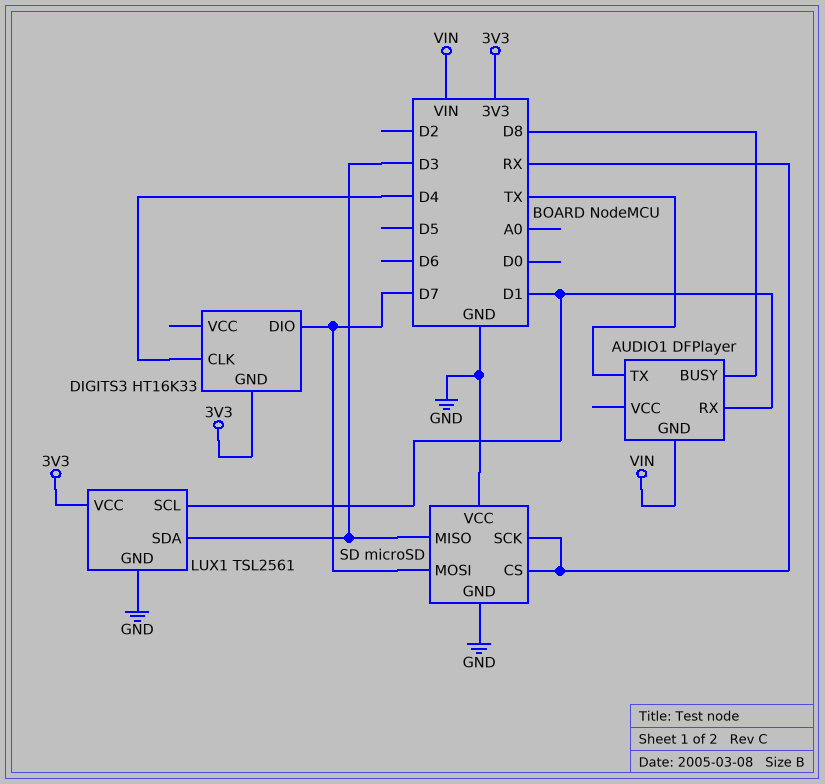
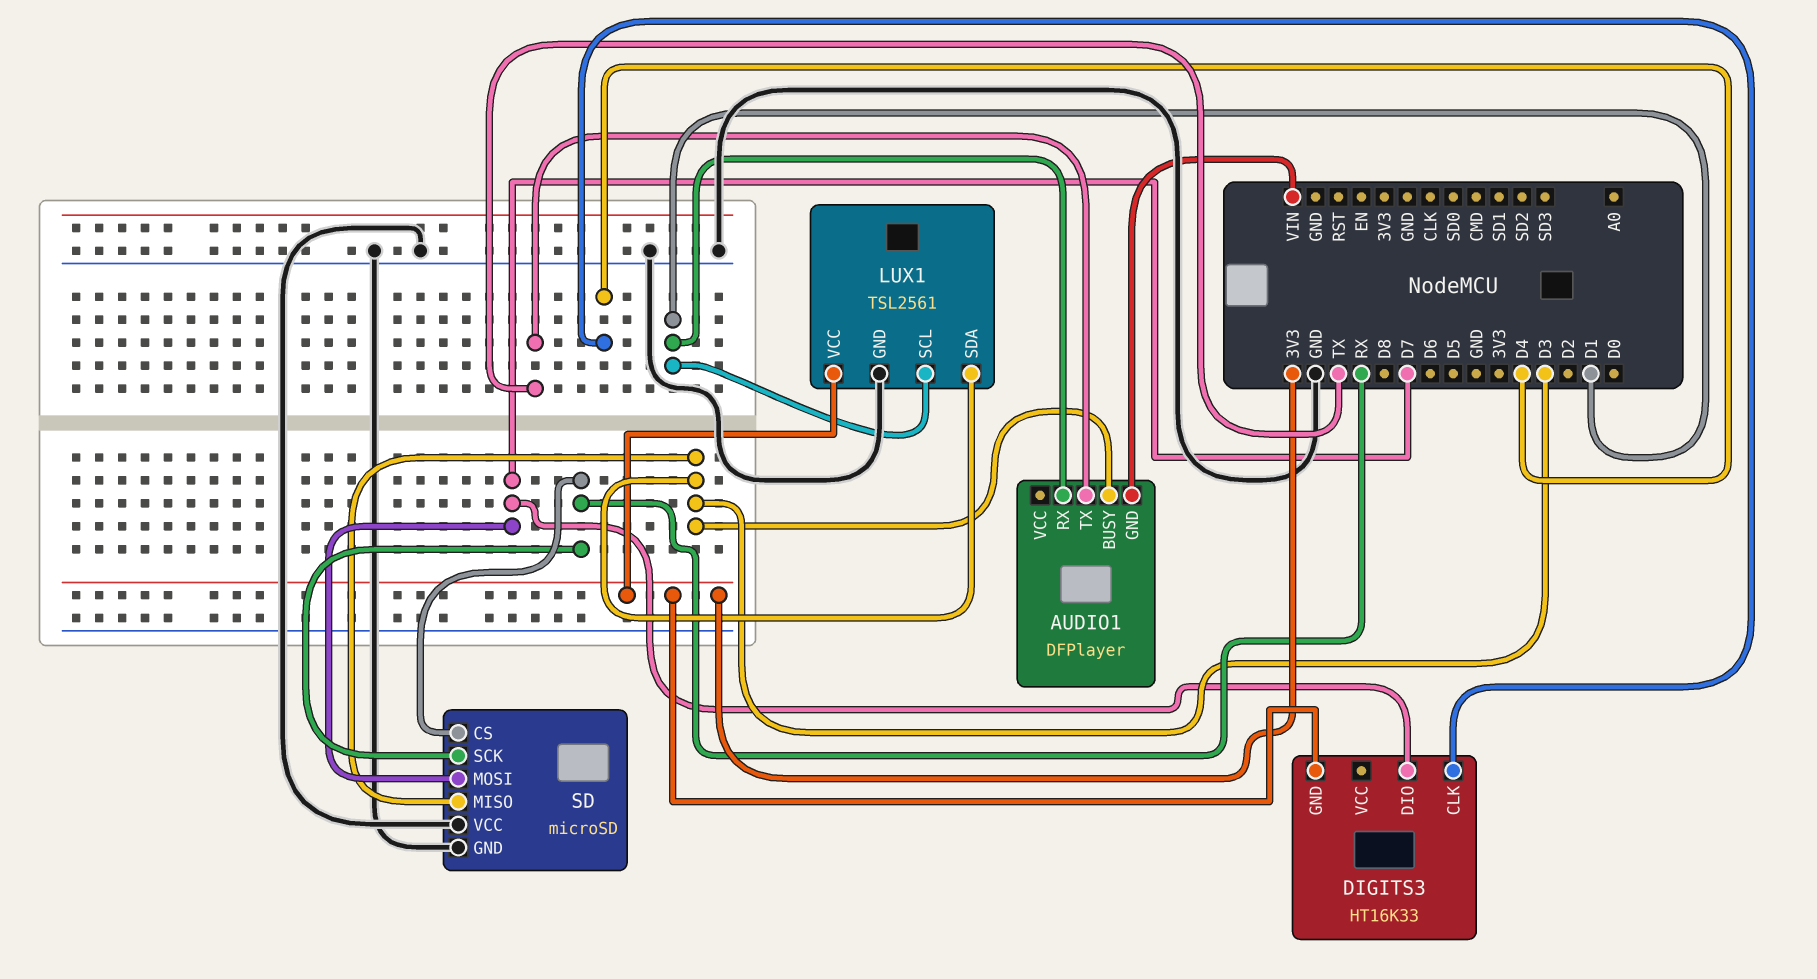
AUDIO1 pin BUSY: D8 -> D3

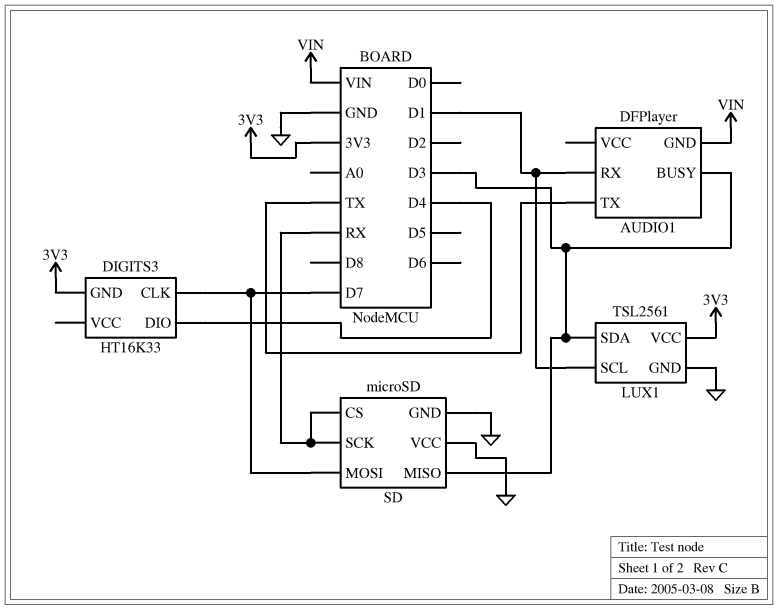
DIGITS3 pin CLK: D4 -> D7
DIGITS3 pin DIO: D7 -> D4

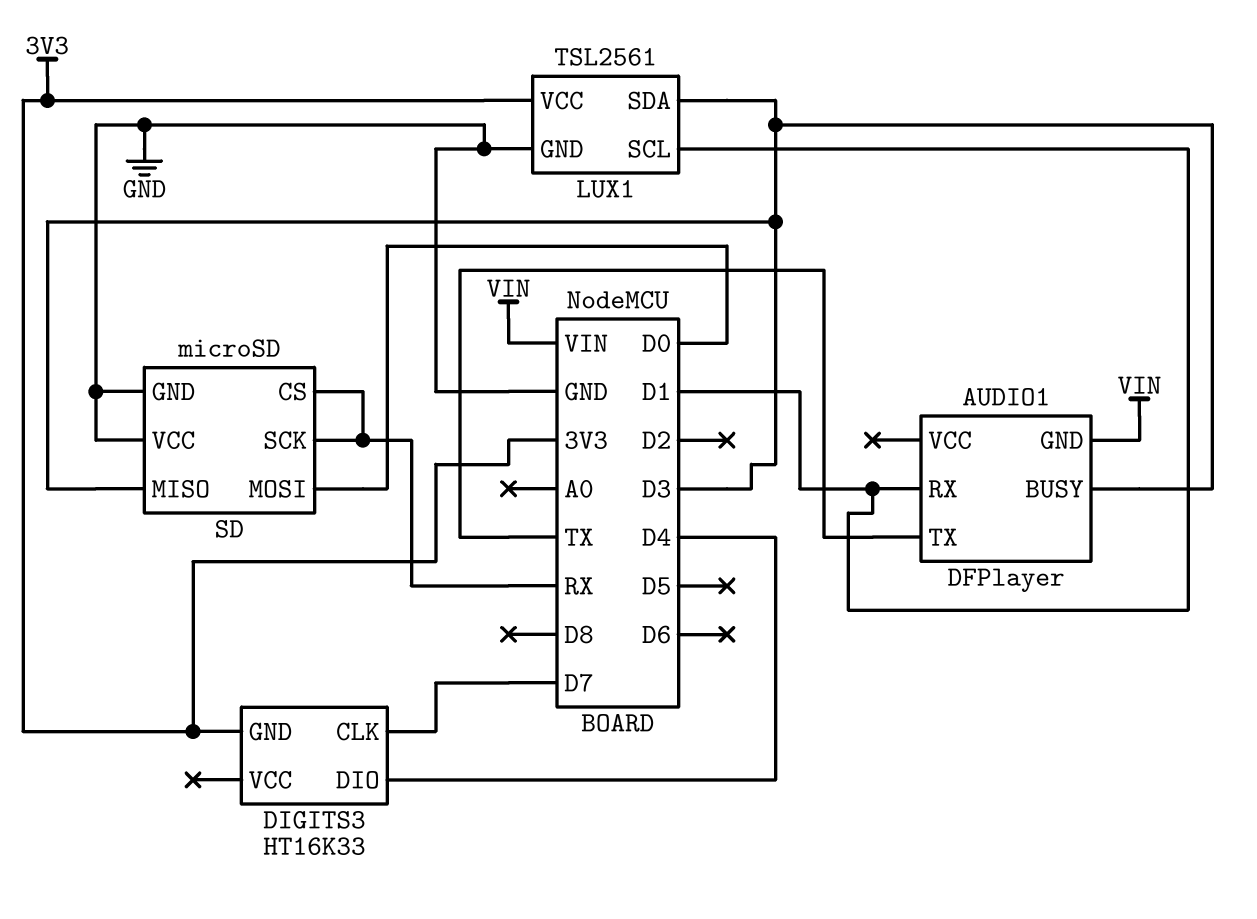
SD pin MOSI: D7 -> D0

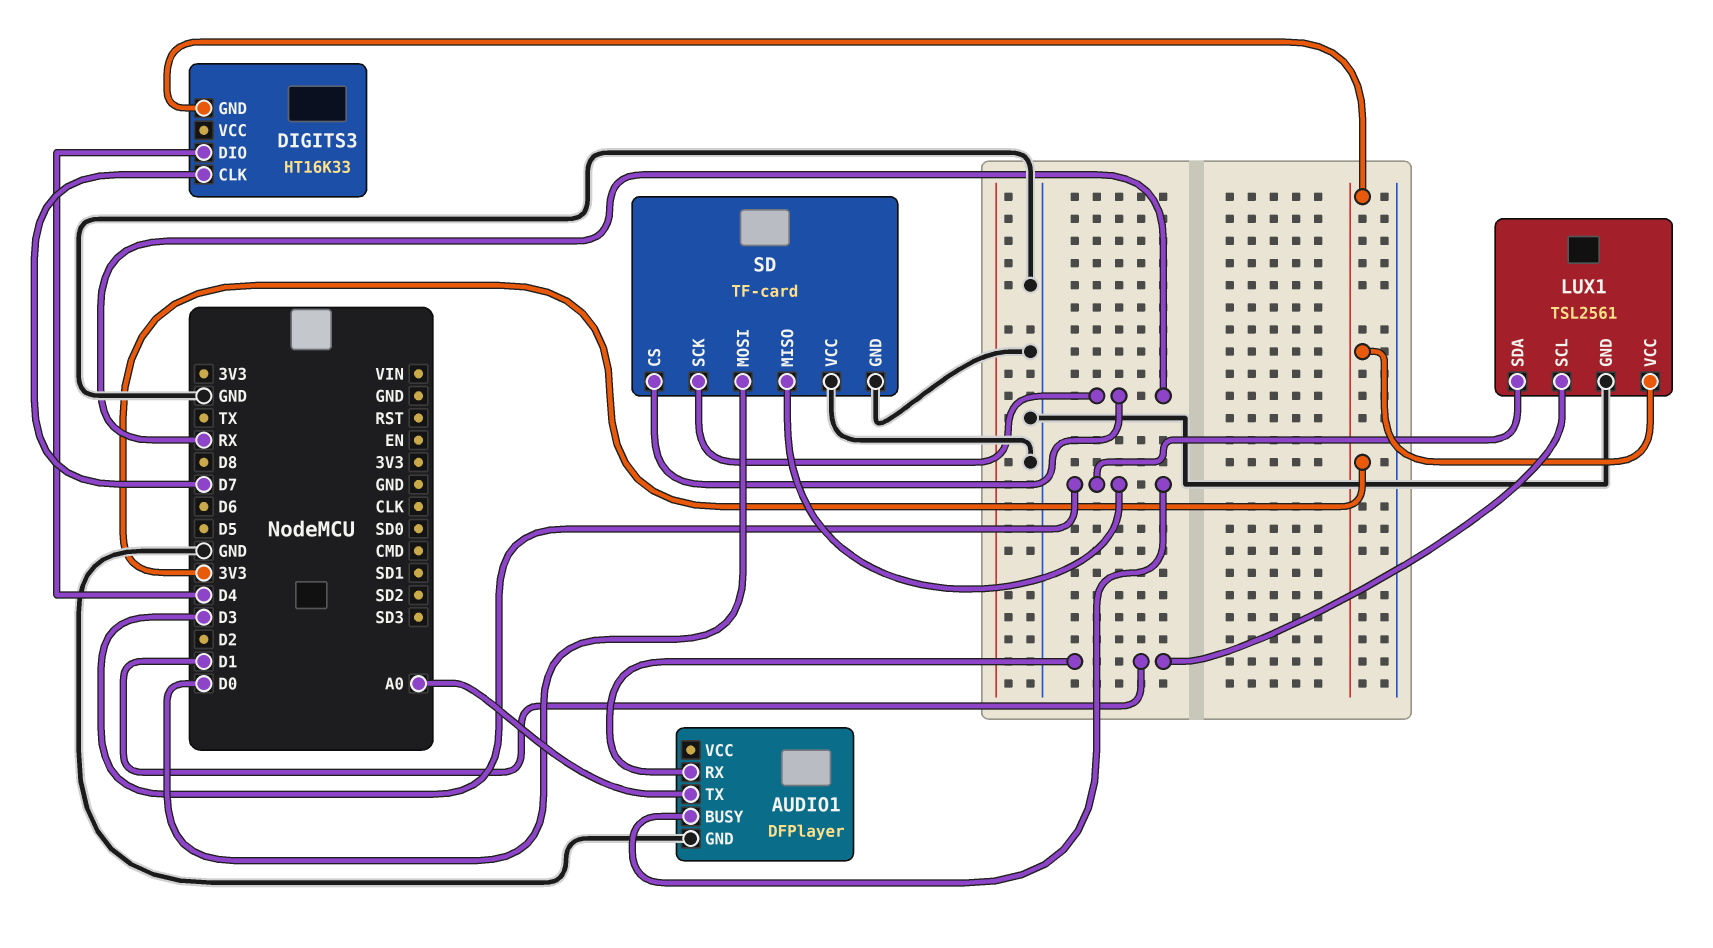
AUDIO1 pin GND: VIN -> GND
AUDIO1 pin TX: TX -> A0
SD: microSD -> TF-card

